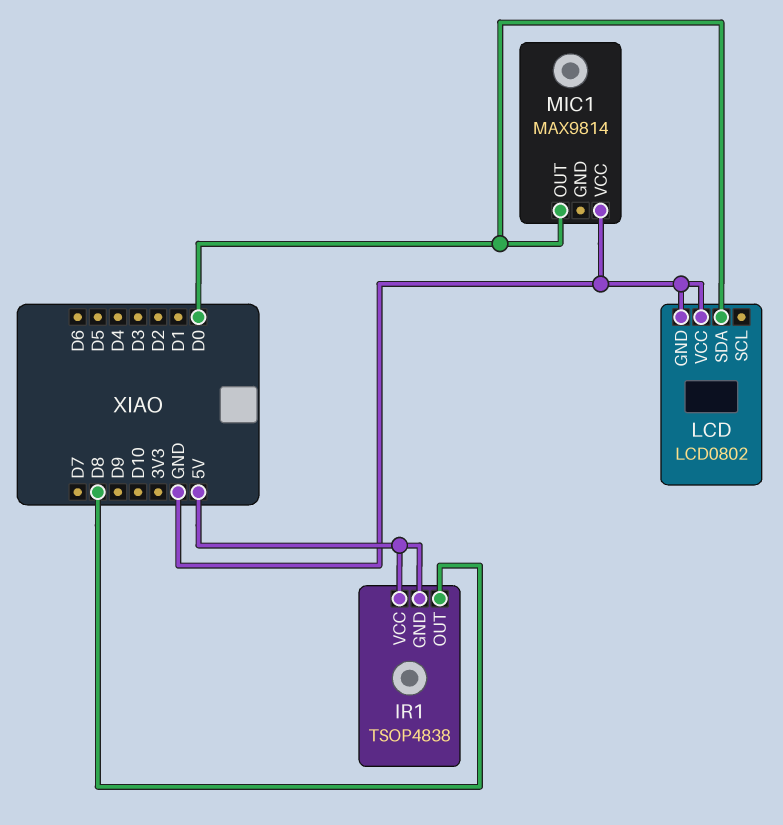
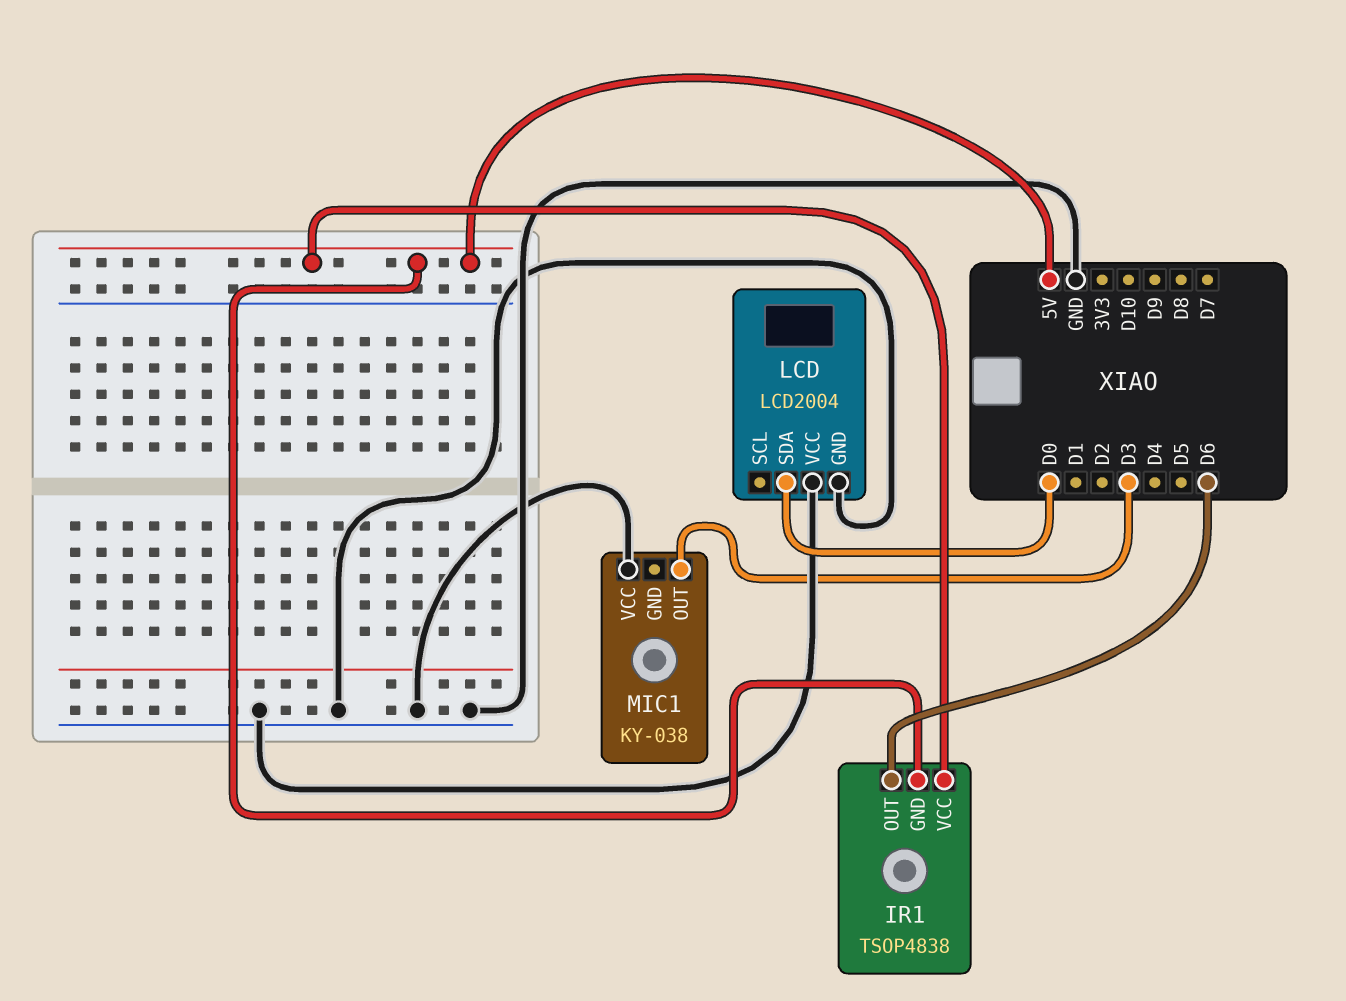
IR1 pin OUT: D8 -> D6
LCD: LCD0802 -> LCD2004
MIC1: MAX9814 -> KY-038
MIC1 pin OUT: D0 -> D3

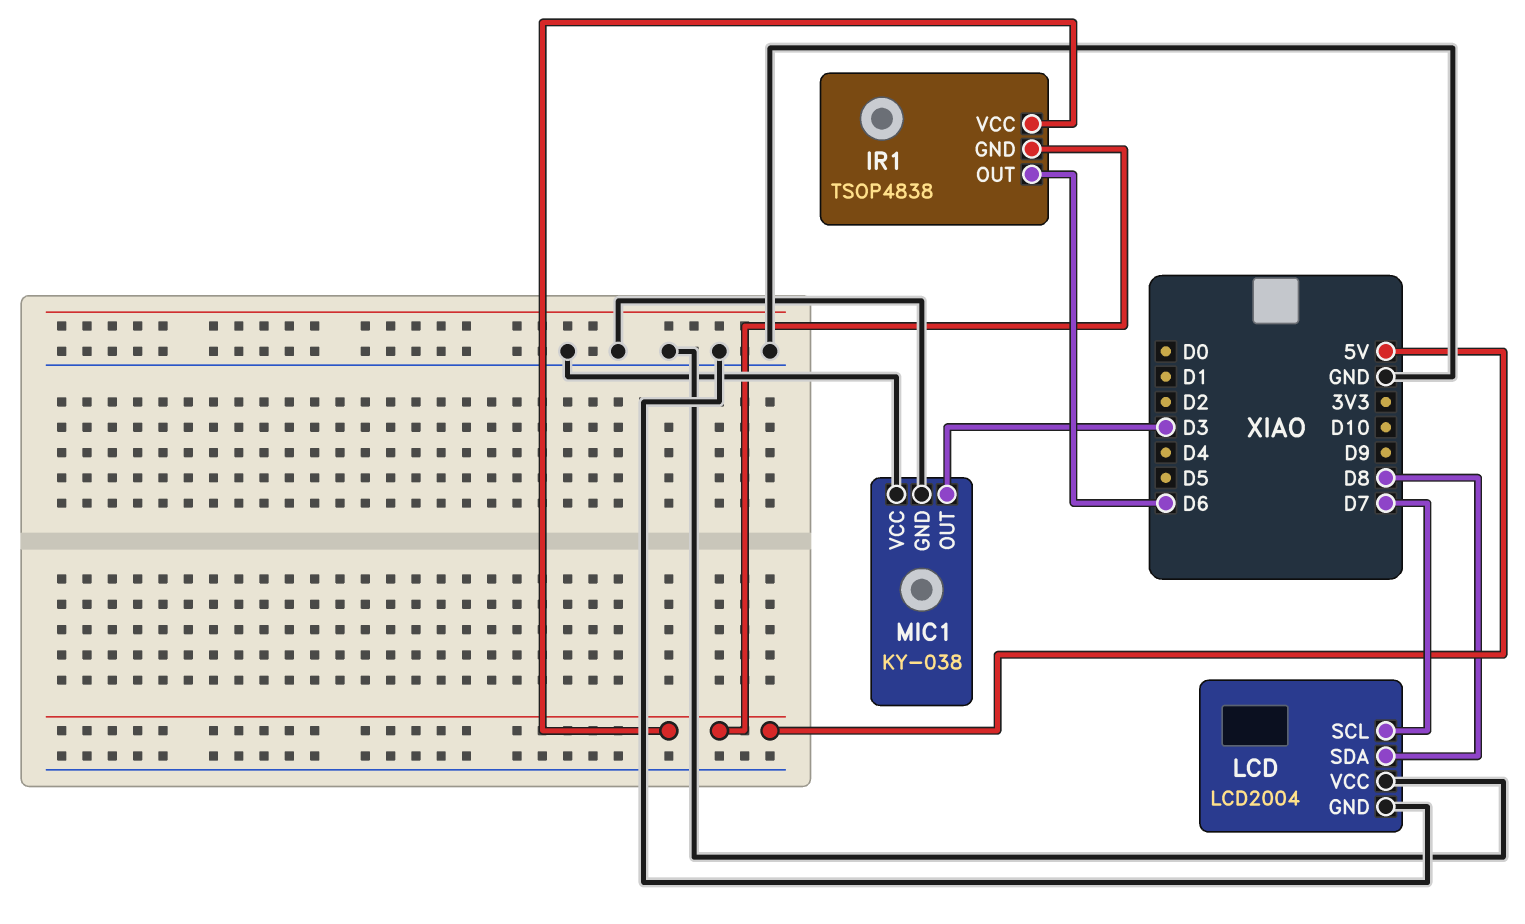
LCD pin SCL: none -> D7
LCD pin SDA: D0 -> D8
MIC1 pin GND: none -> GND

